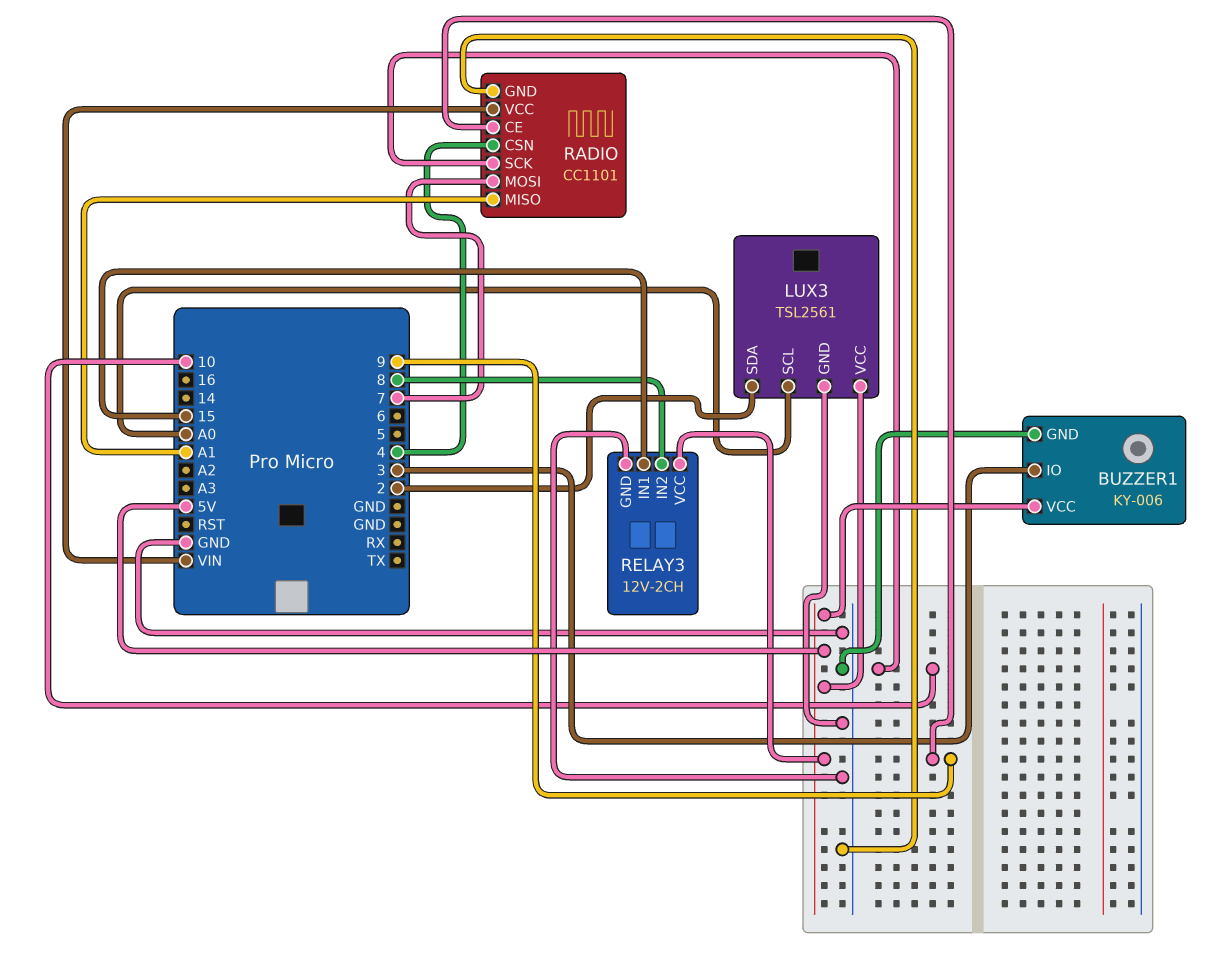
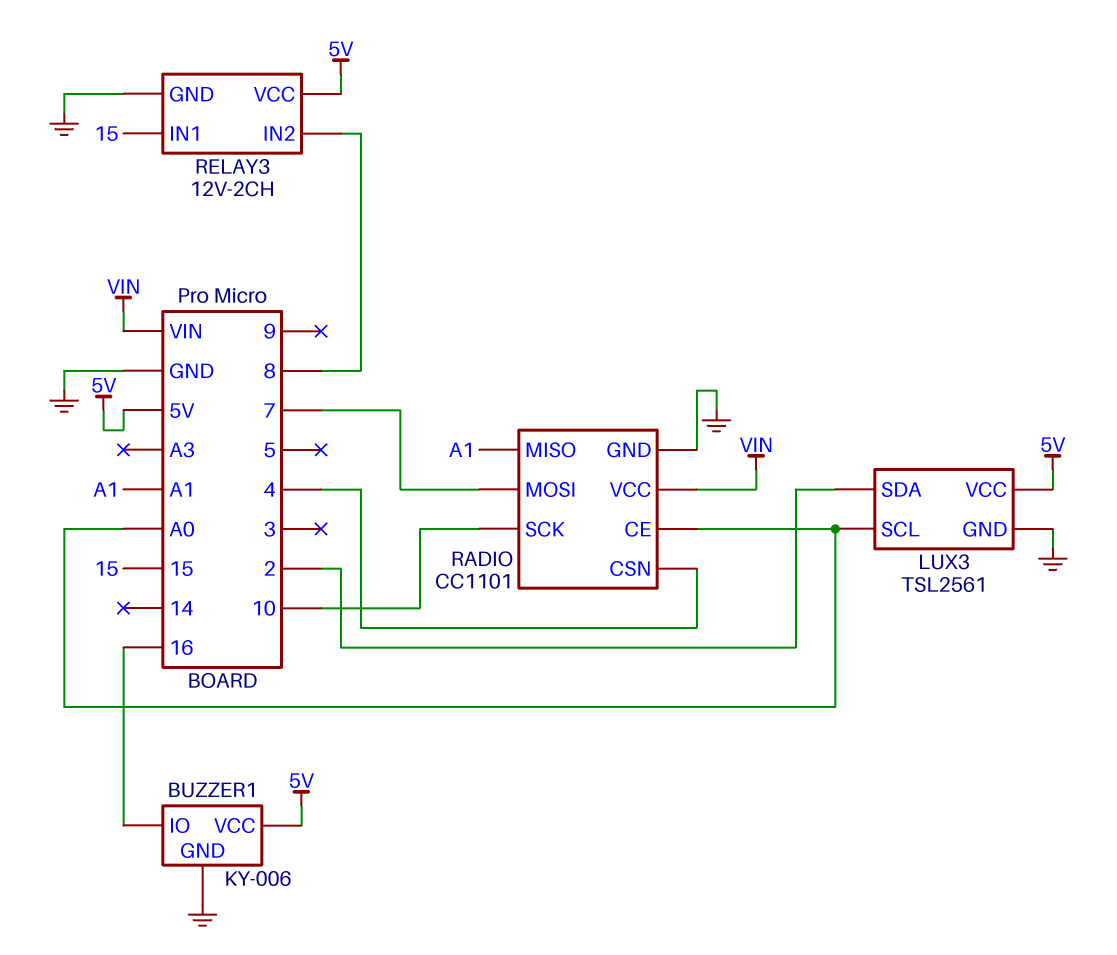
BUZZER1 pin IO: 3 -> 16
RADIO pin CE: 9 -> A0

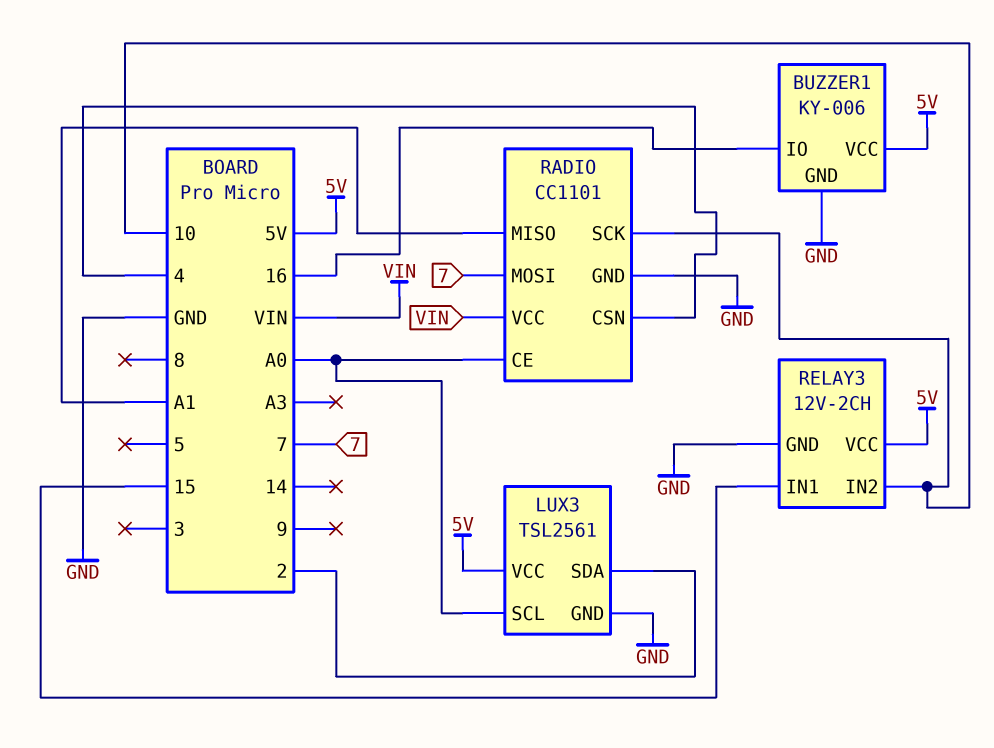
RELAY3 pin IN2: 8 -> 10

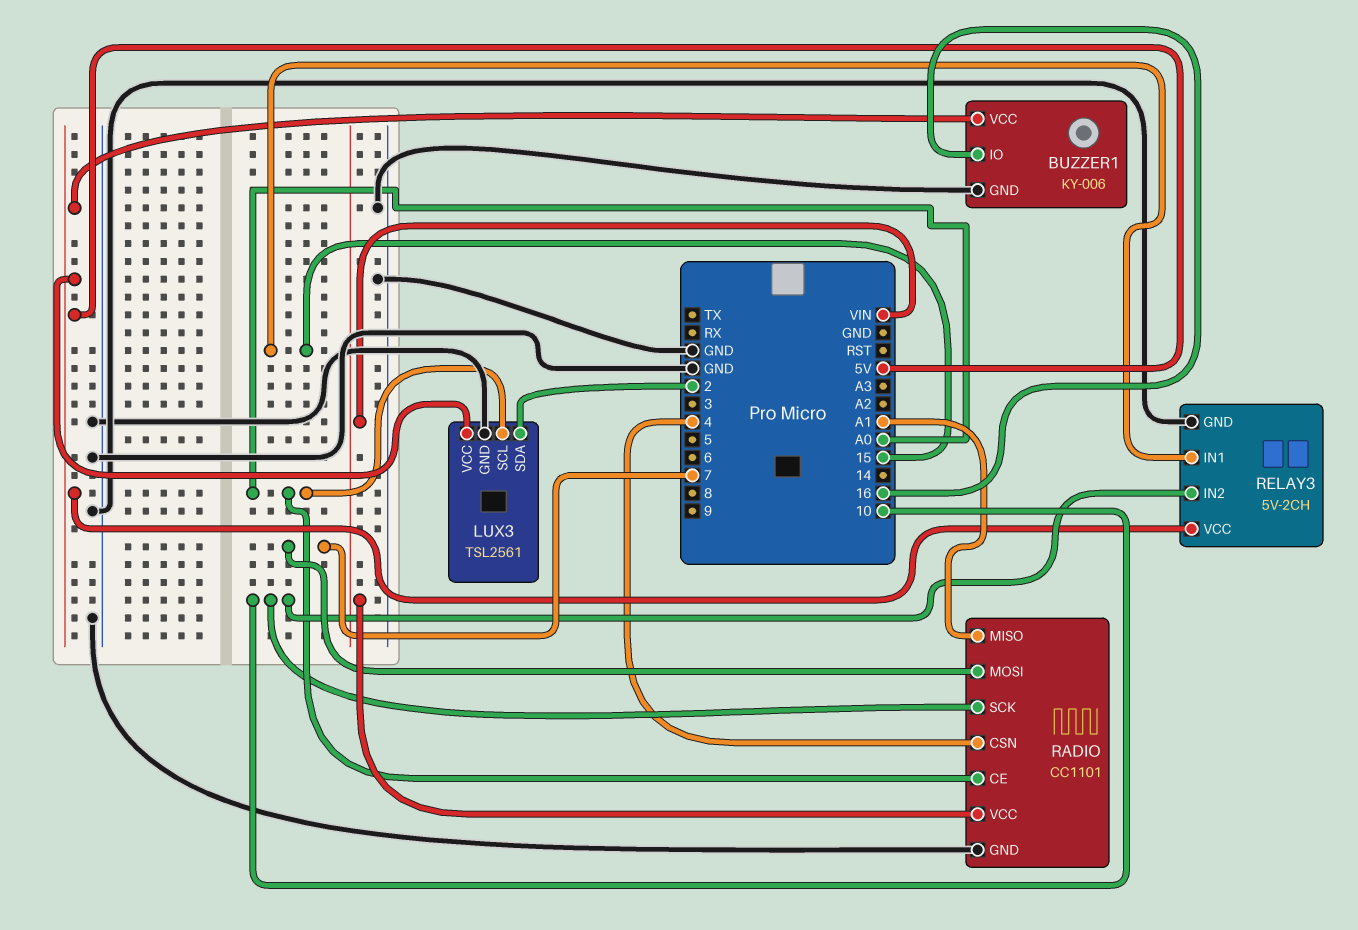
RELAY3: 12V-2CH -> 5V-2CH

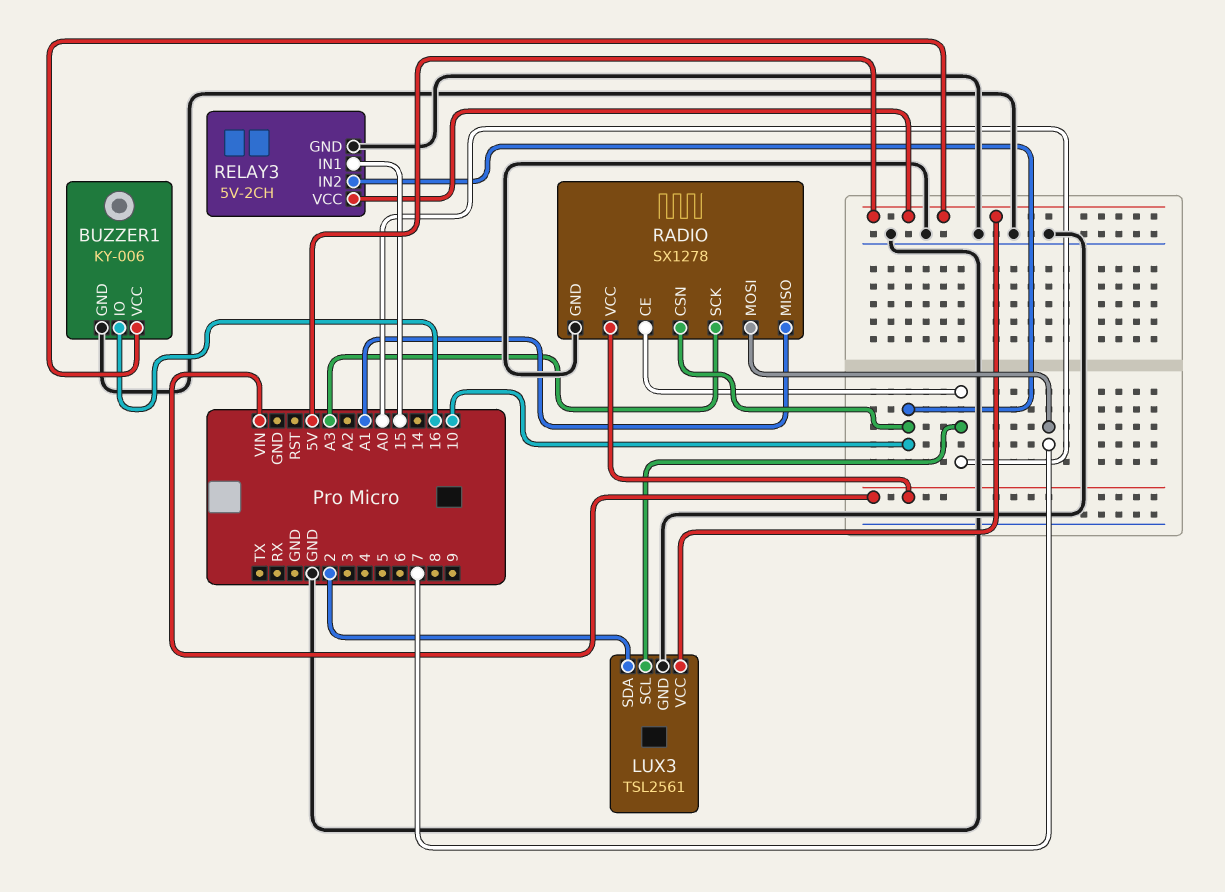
RADIO: CC1101 -> SX1278
RADIO pin CSN: 4 -> 10
RADIO pin SCK: 10 -> A3

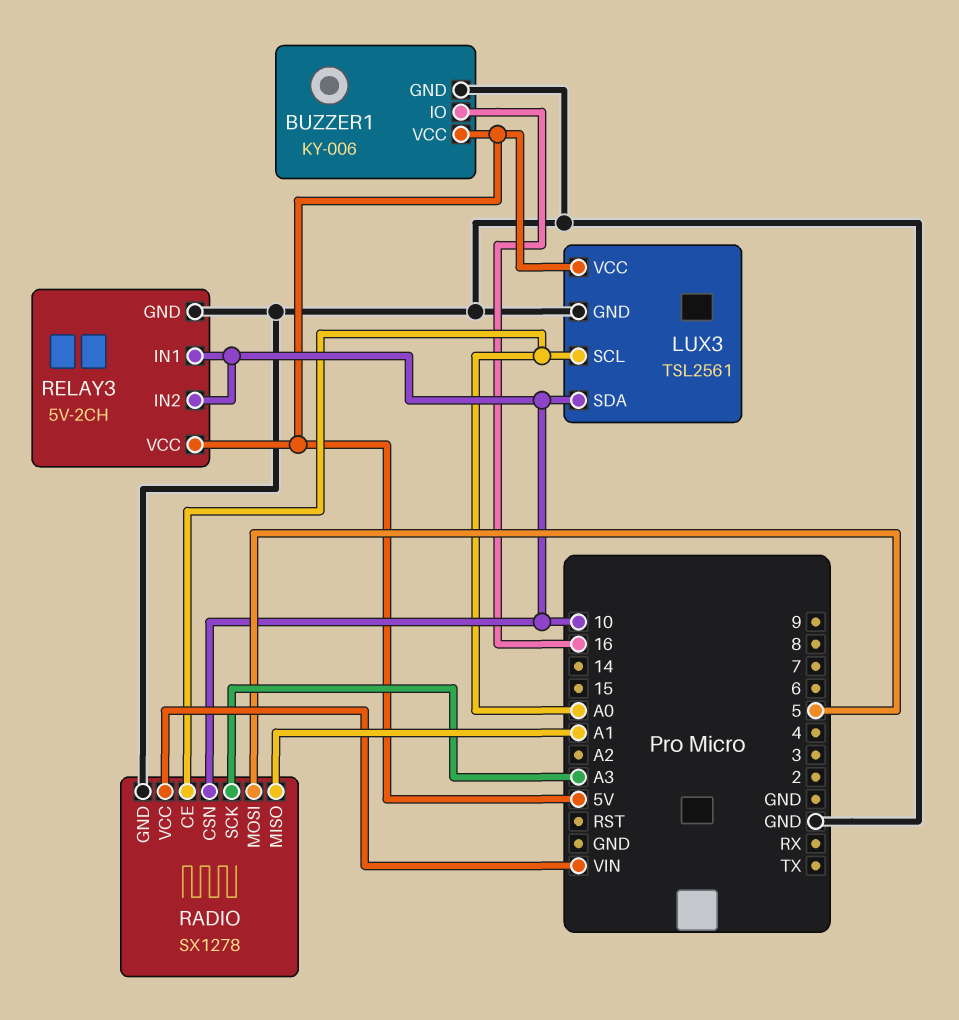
LUX3 pin SDA: 2 -> 10
RADIO pin MOSI: 7 -> 5
RELAY3 pin IN1: 15 -> 10

